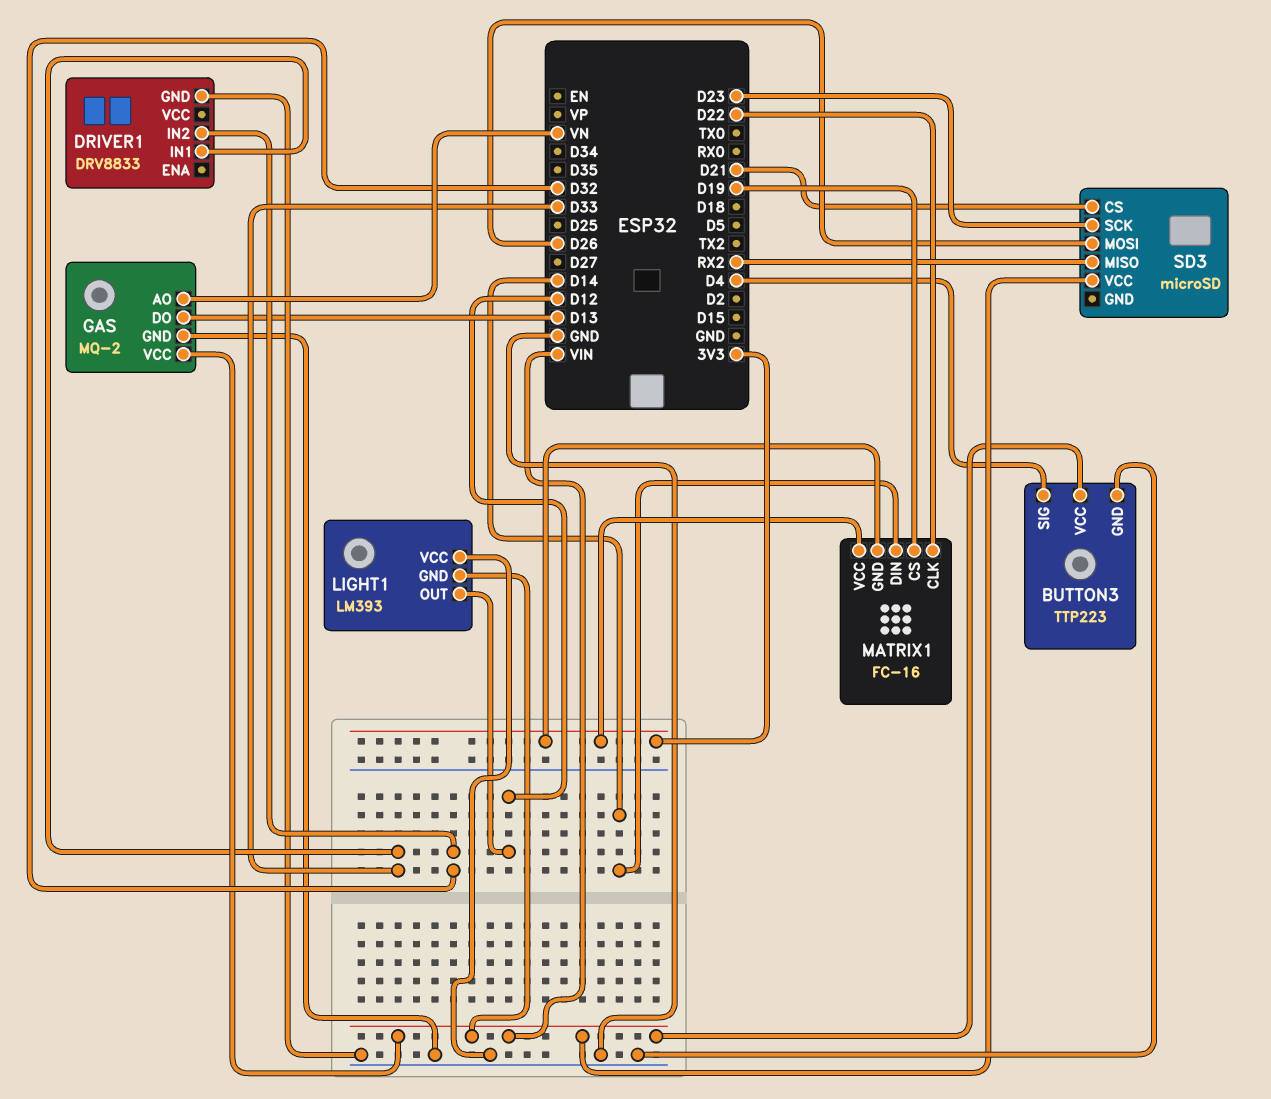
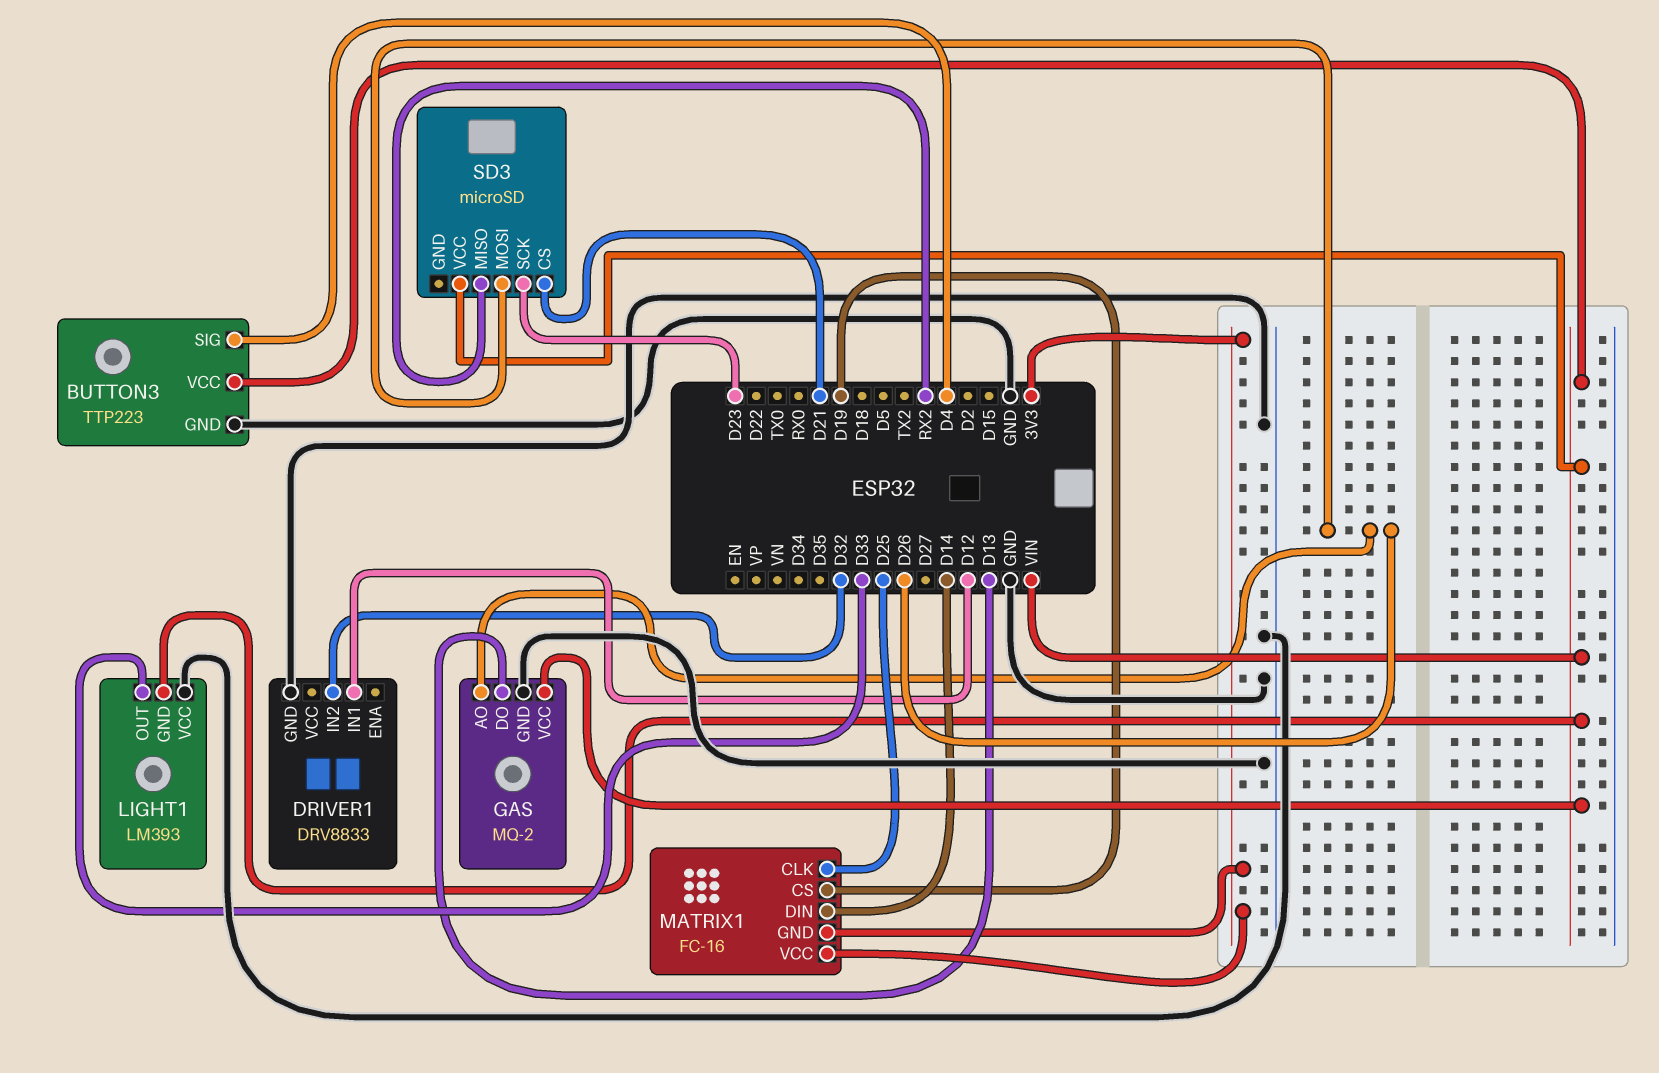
DRIVER1 pin IN1: D33 -> D12
GAS pin AO: VN -> D26
LIGHT1 pin OUT: D12 -> D33
MATRIX1 pin CLK: D22 -> D25

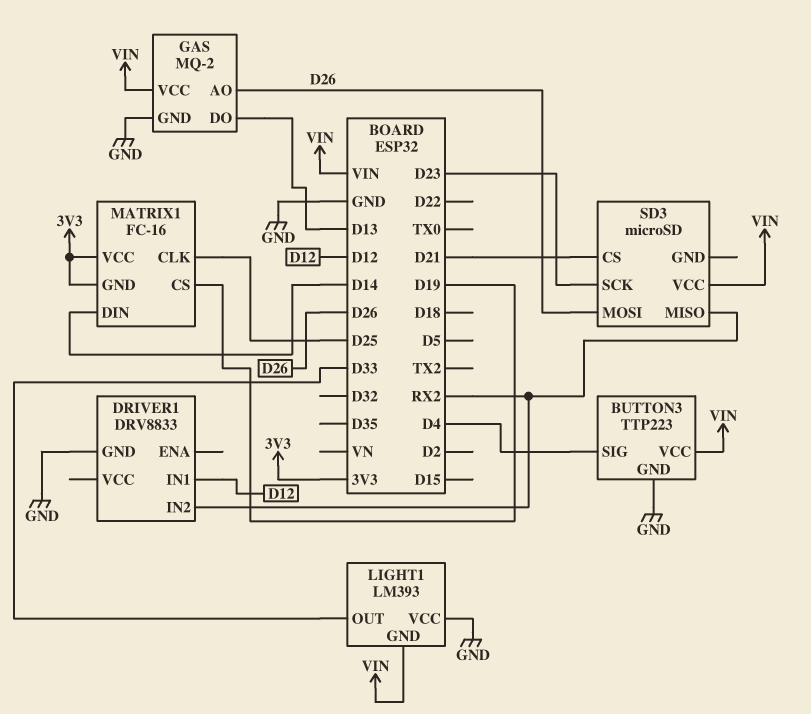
DRIVER1 pin IN2: D32 -> RX2

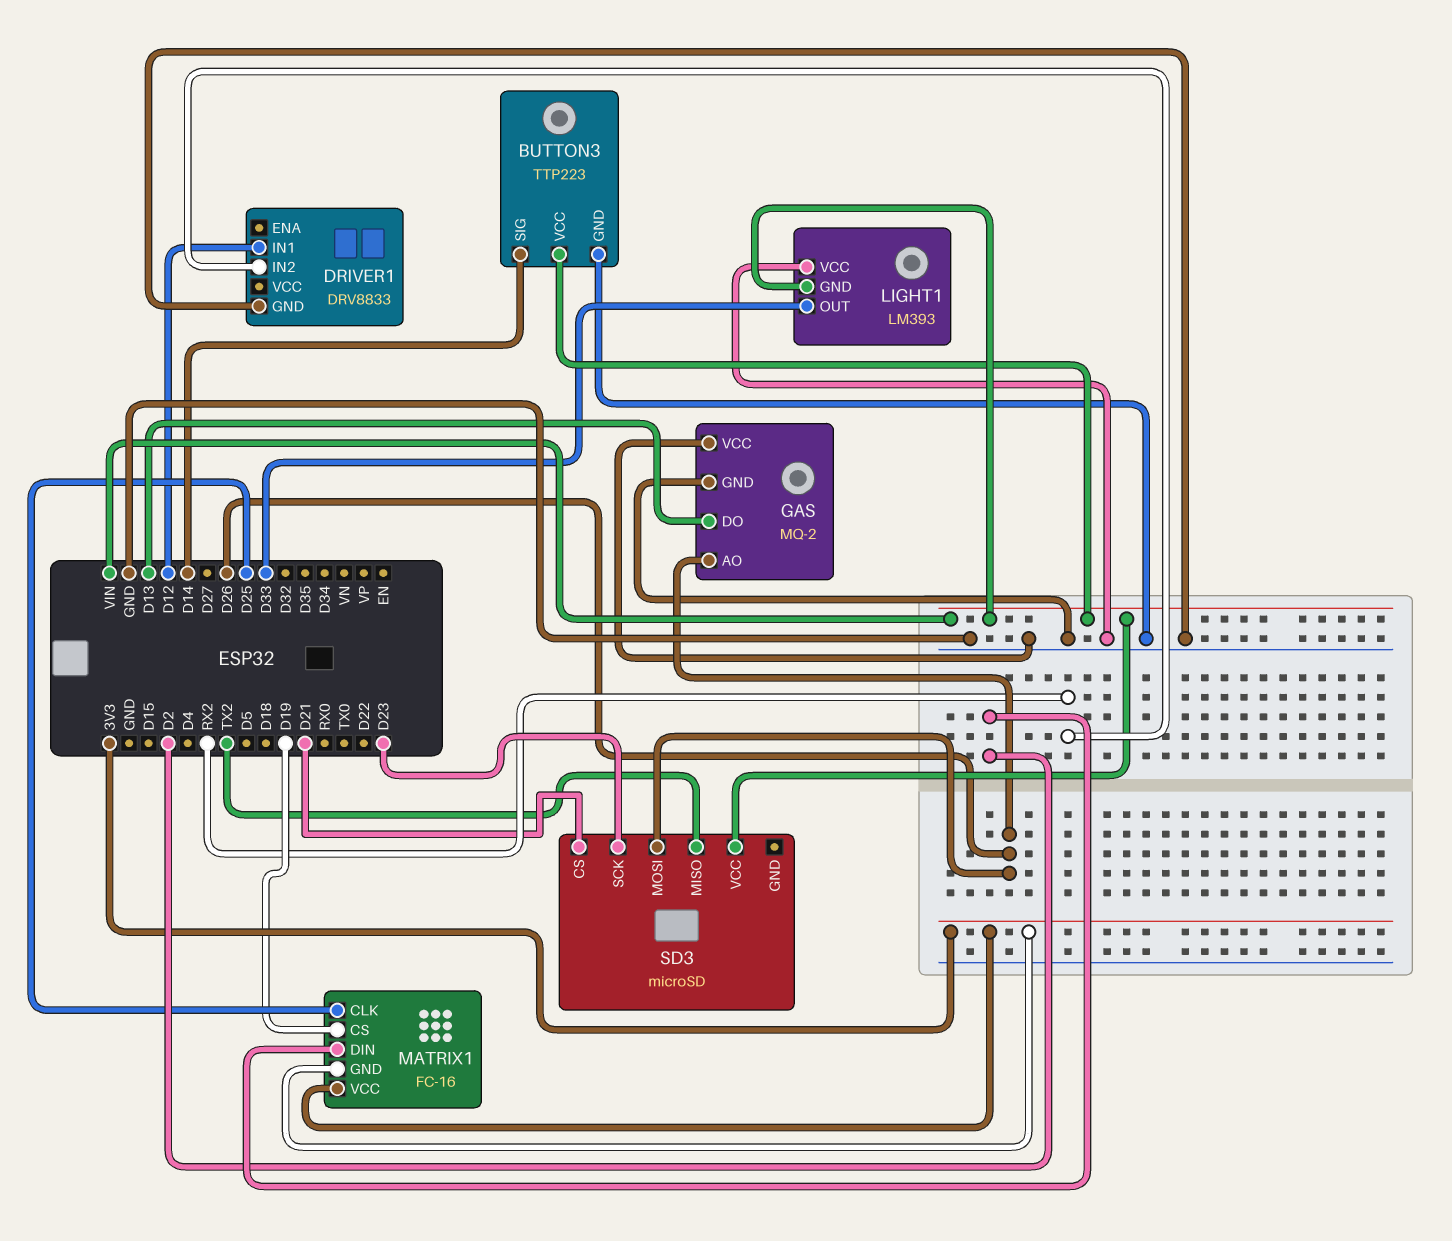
BUTTON3 pin SIG: D4 -> D14
GAS pin VCC: VIN -> GND
MATRIX1 pin DIN: D14 -> D2
SD3 pin MISO: RX2 -> TX2

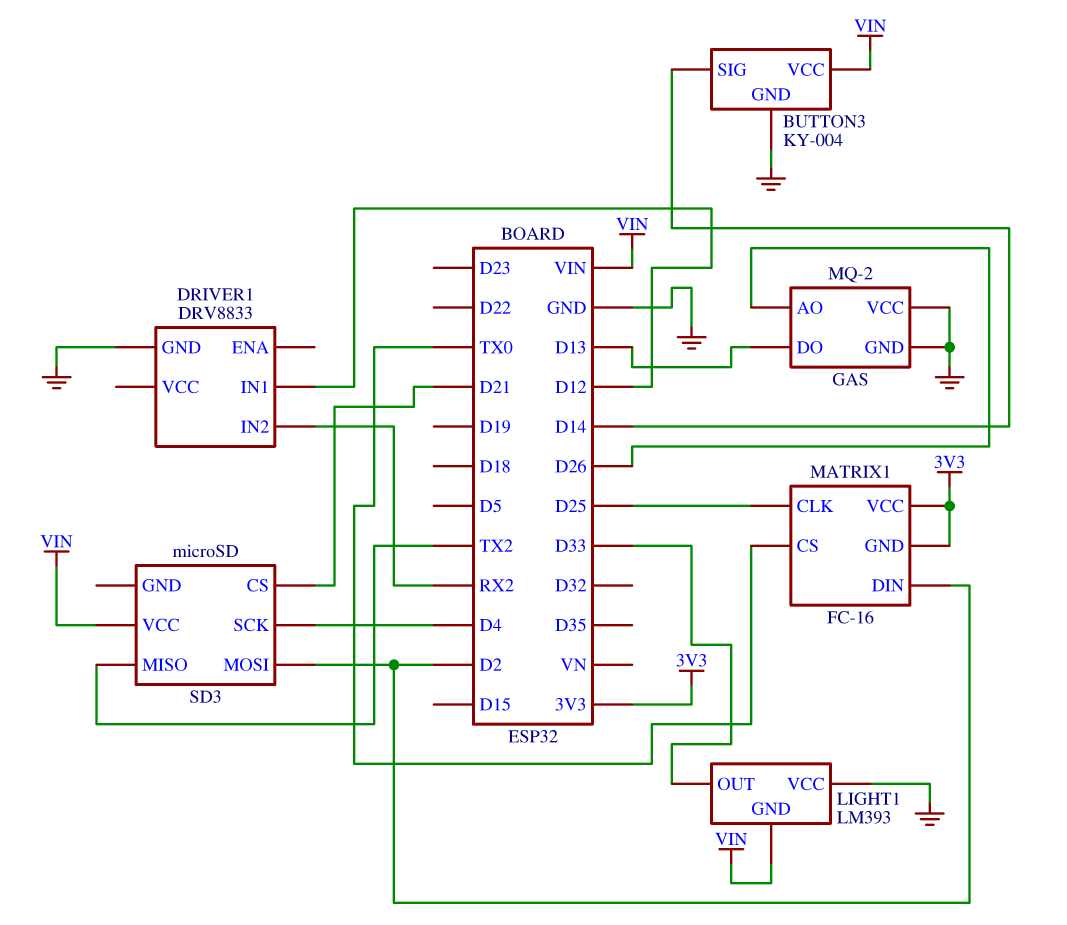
BUTTON3: TTP223 -> KY-004
MATRIX1 pin CS: D19 -> TX0
SD3 pin MOSI: D26 -> D2
SD3 pin SCK: D23 -> D4

